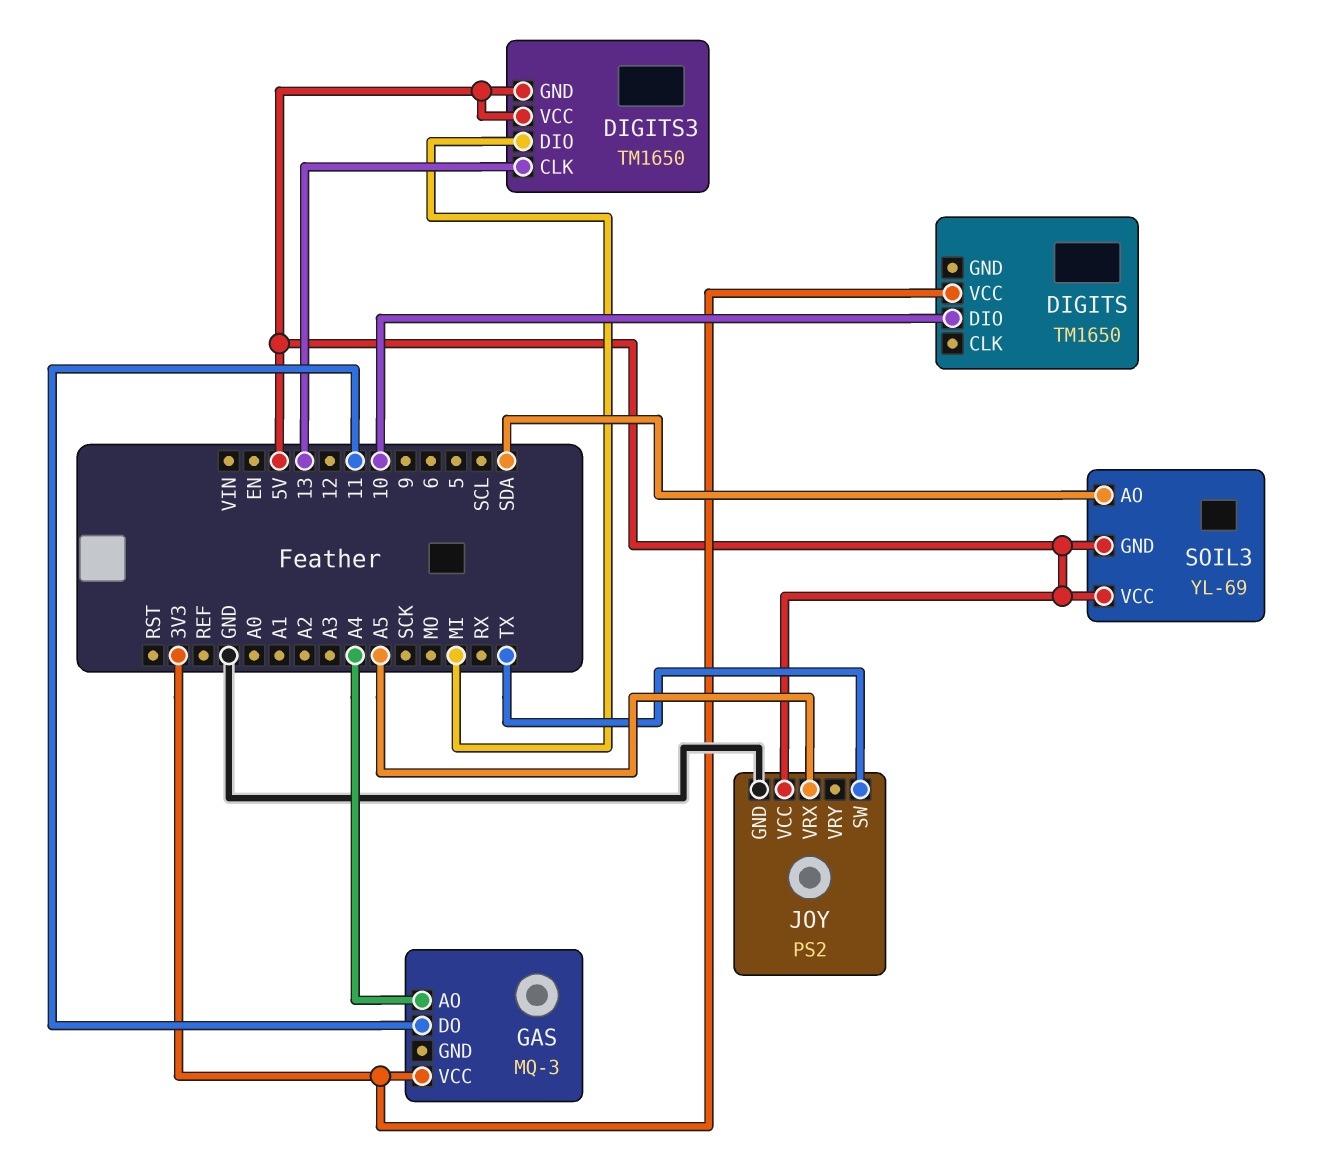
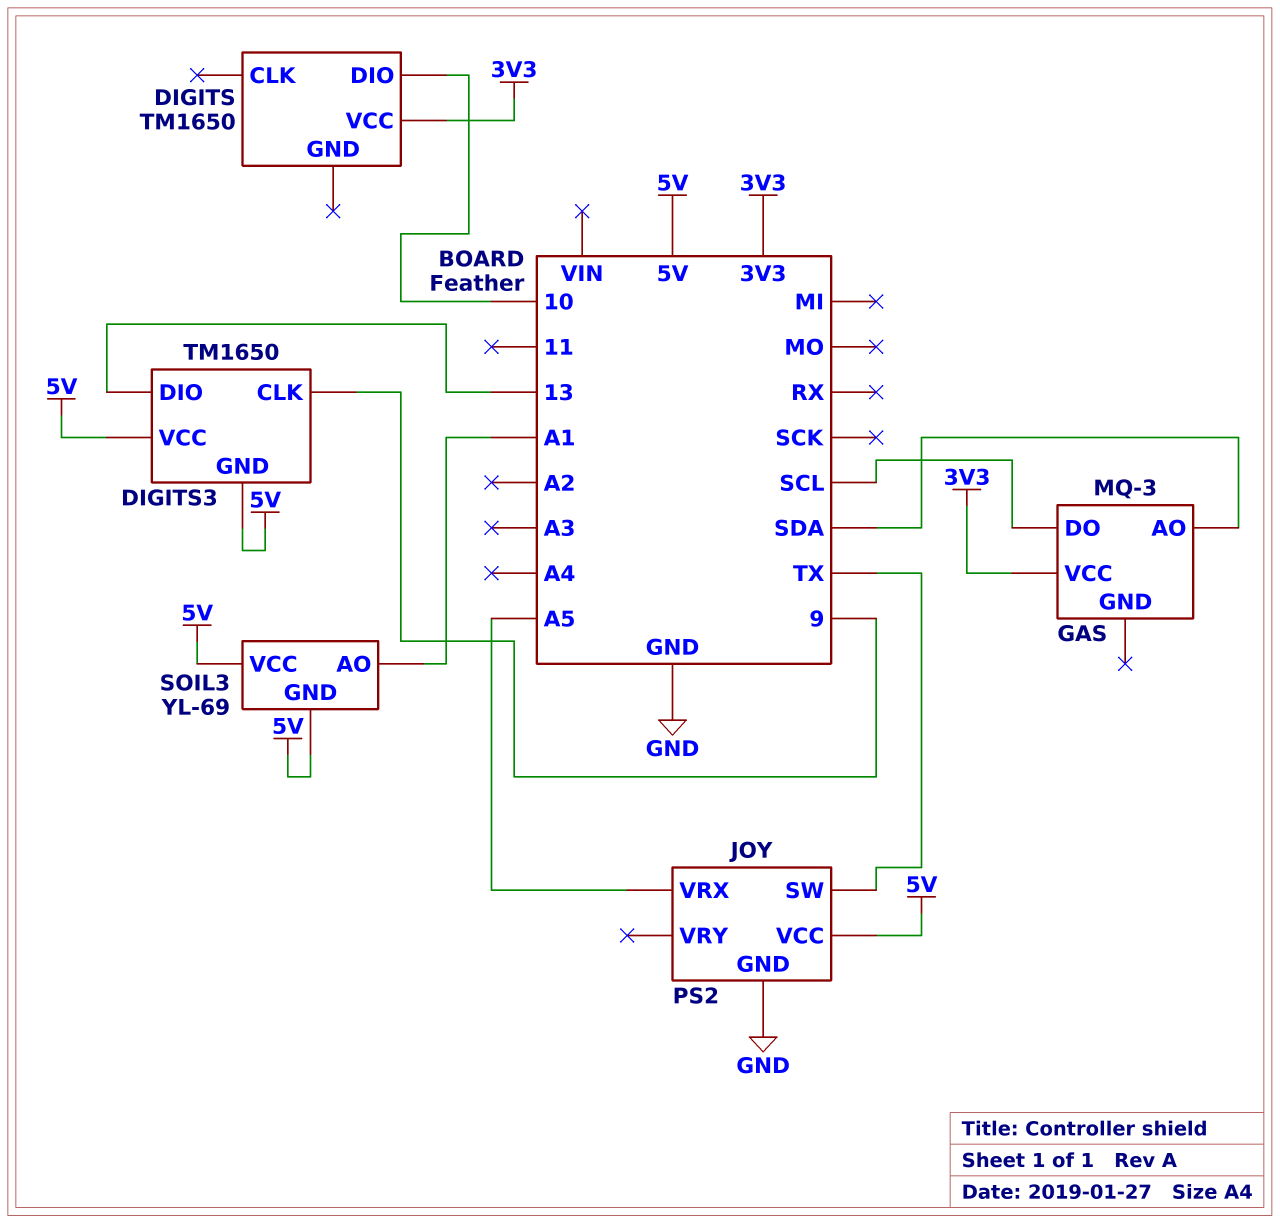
DIGITS3 pin CLK: 13 -> 9
DIGITS3 pin DIO: MI -> 13
GAS pin AO: A4 -> SDA
GAS pin DO: 11 -> SCL
SOIL3 pin AO: SDA -> A1

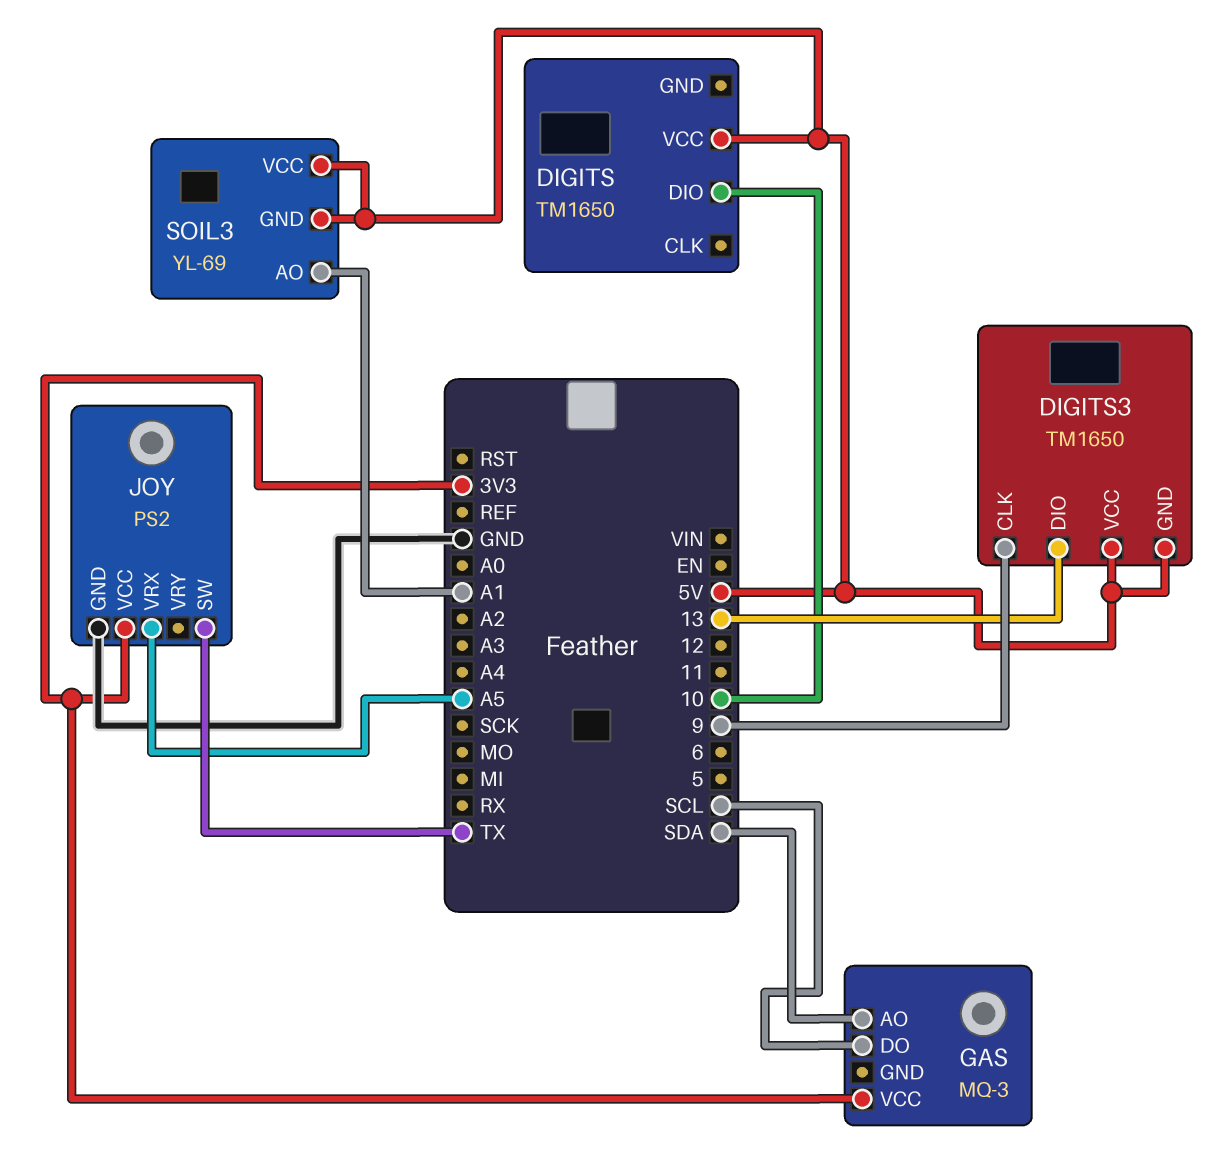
DIGITS pin VCC: 3V3 -> 5V
JOY pin VCC: 5V -> 3V3

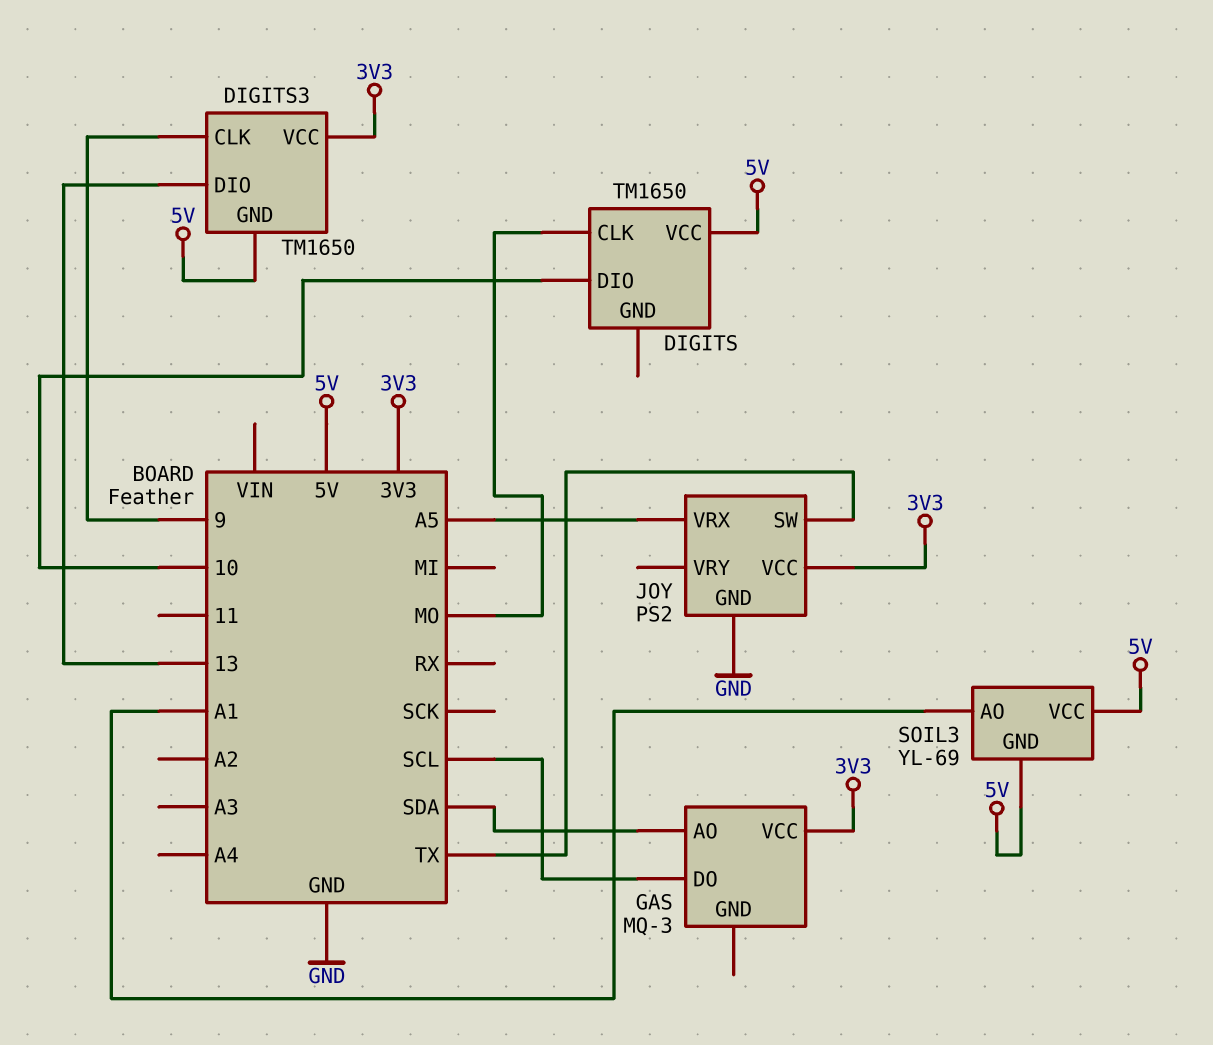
DIGITS pin CLK: none -> MO
DIGITS3 pin VCC: 5V -> 3V3

